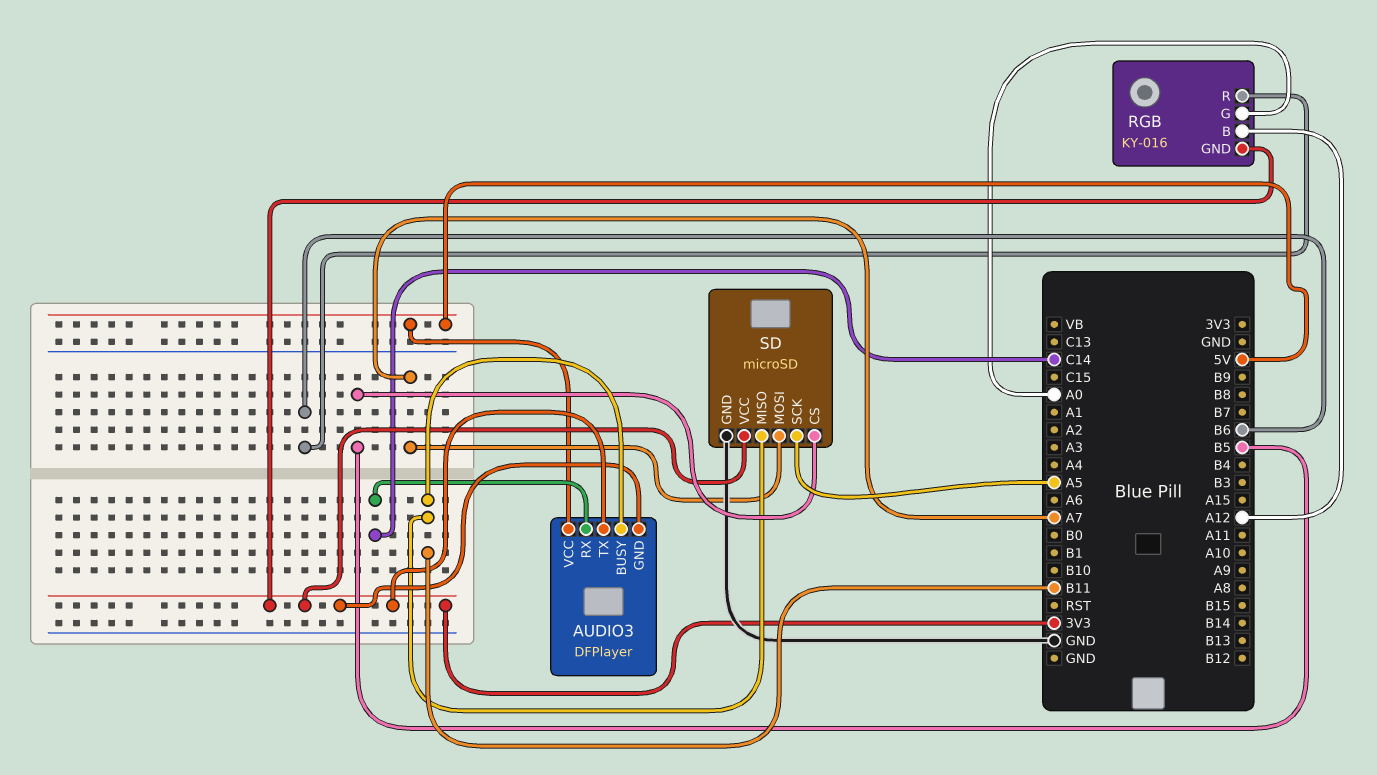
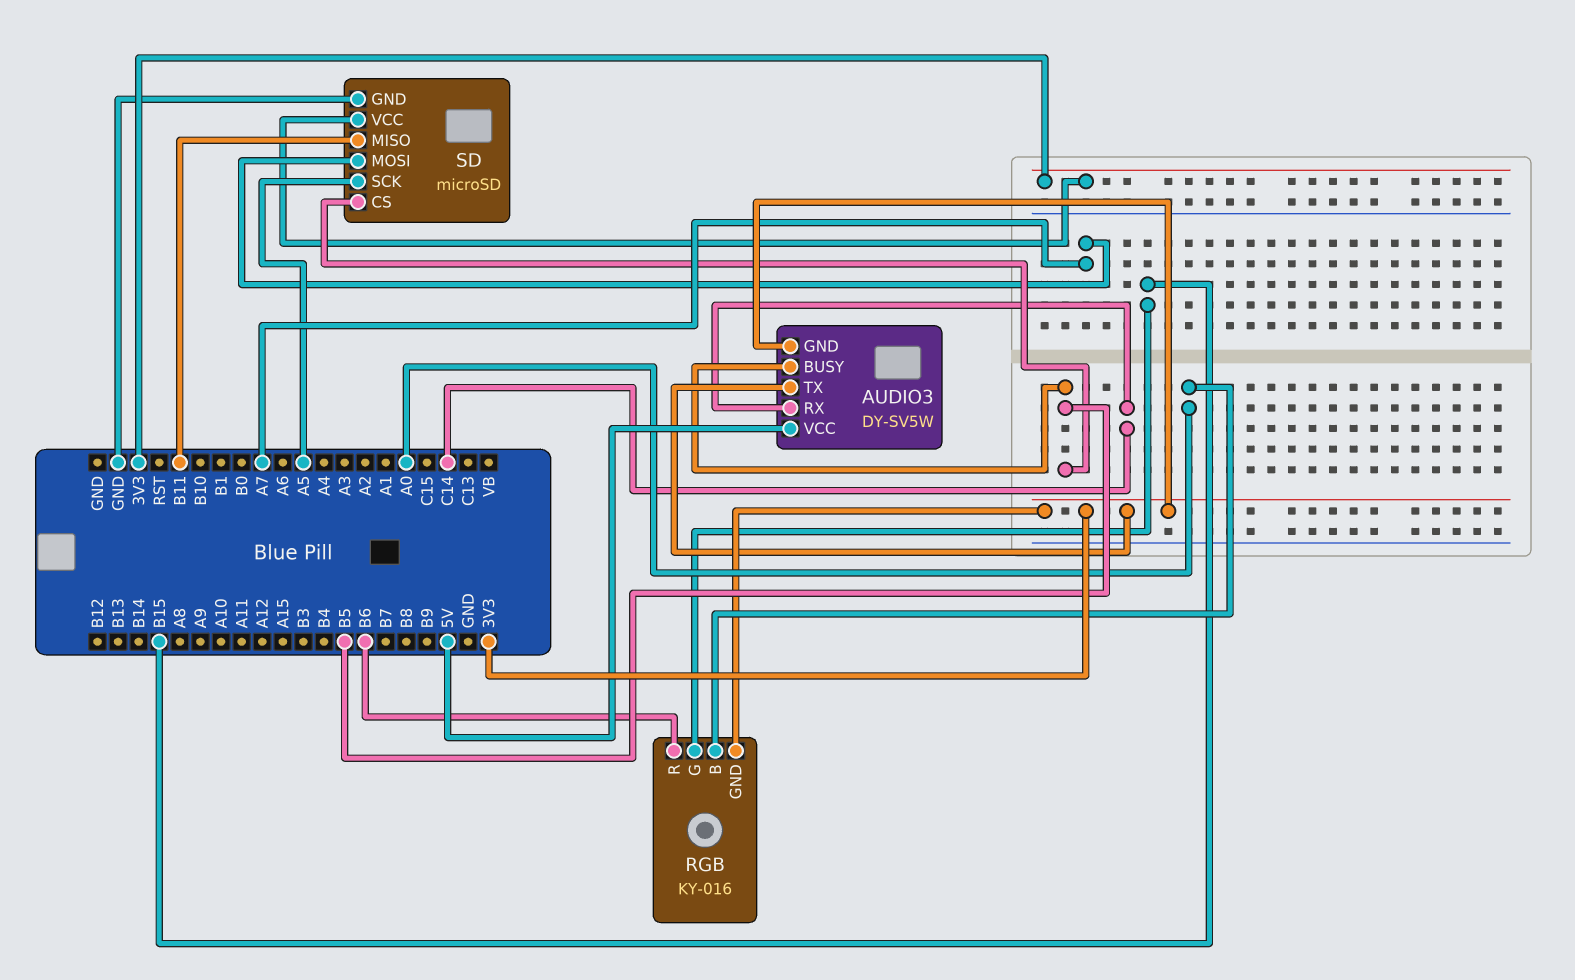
AUDIO3: DFPlayer -> DY-SV5W
AUDIO3 pin BUSY: B11 -> B5
RGB pin B: A12 -> A0
RGB pin G: A0 -> B15

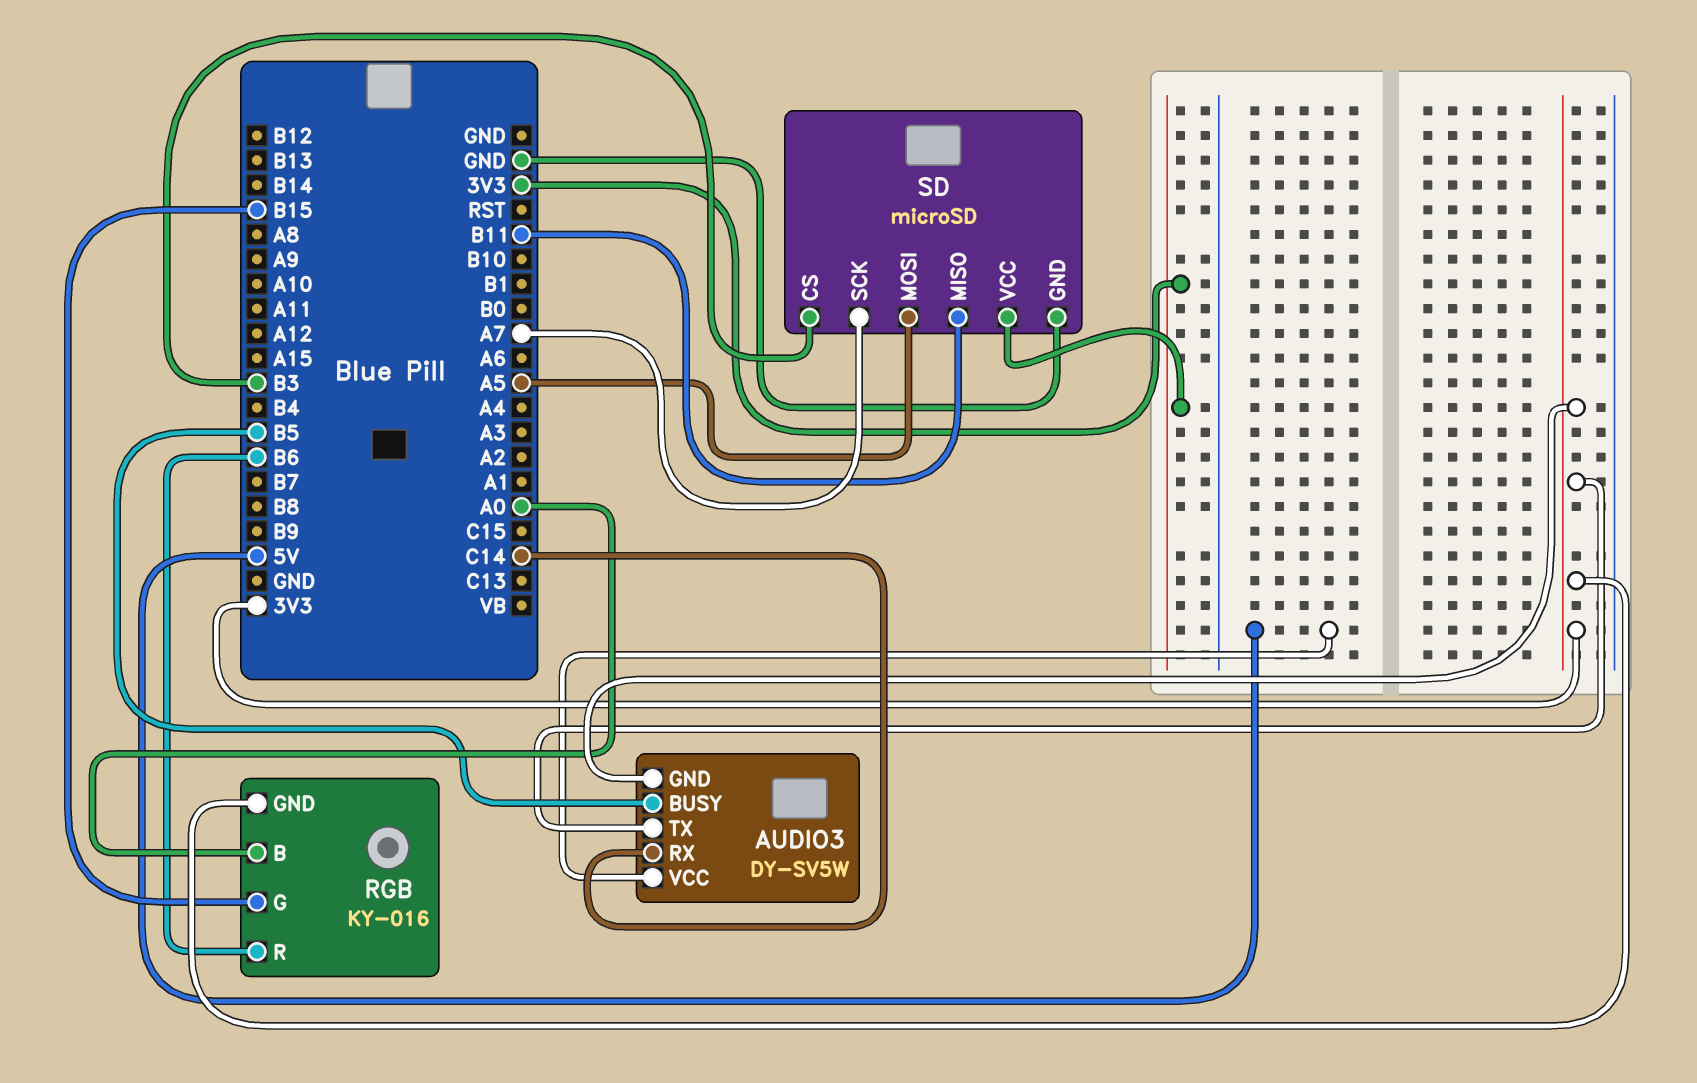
SD pin CS: B5 -> B3
SD pin MOSI: A7 -> A5
SD pin SCK: A5 -> A7

